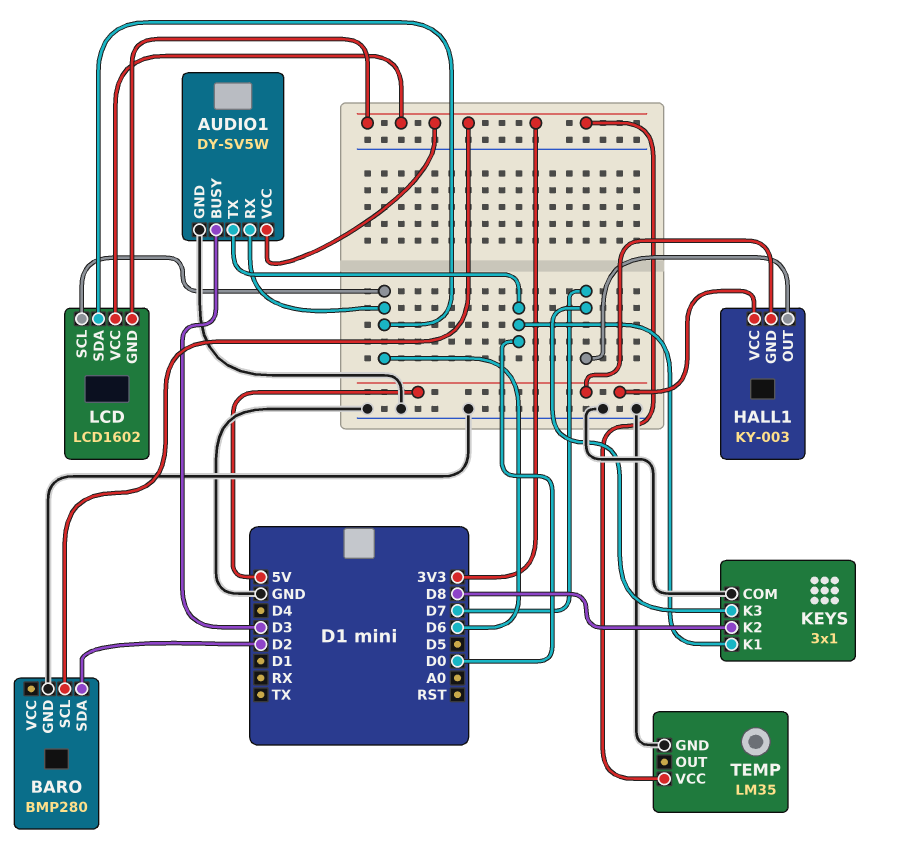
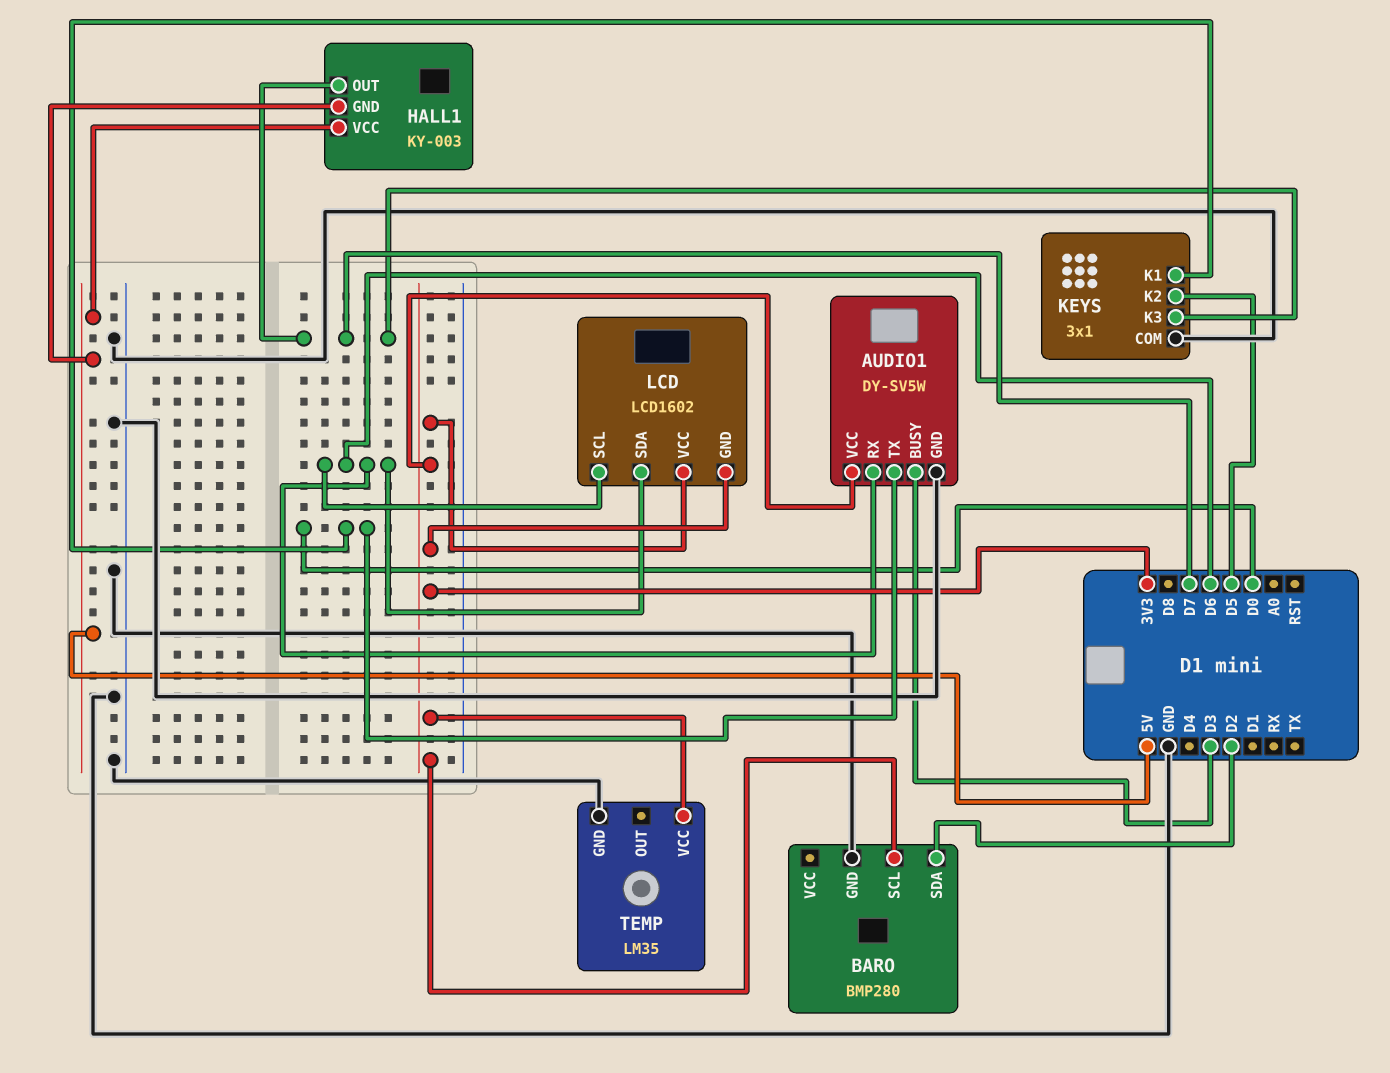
KEYS pin K2: D8 -> D5

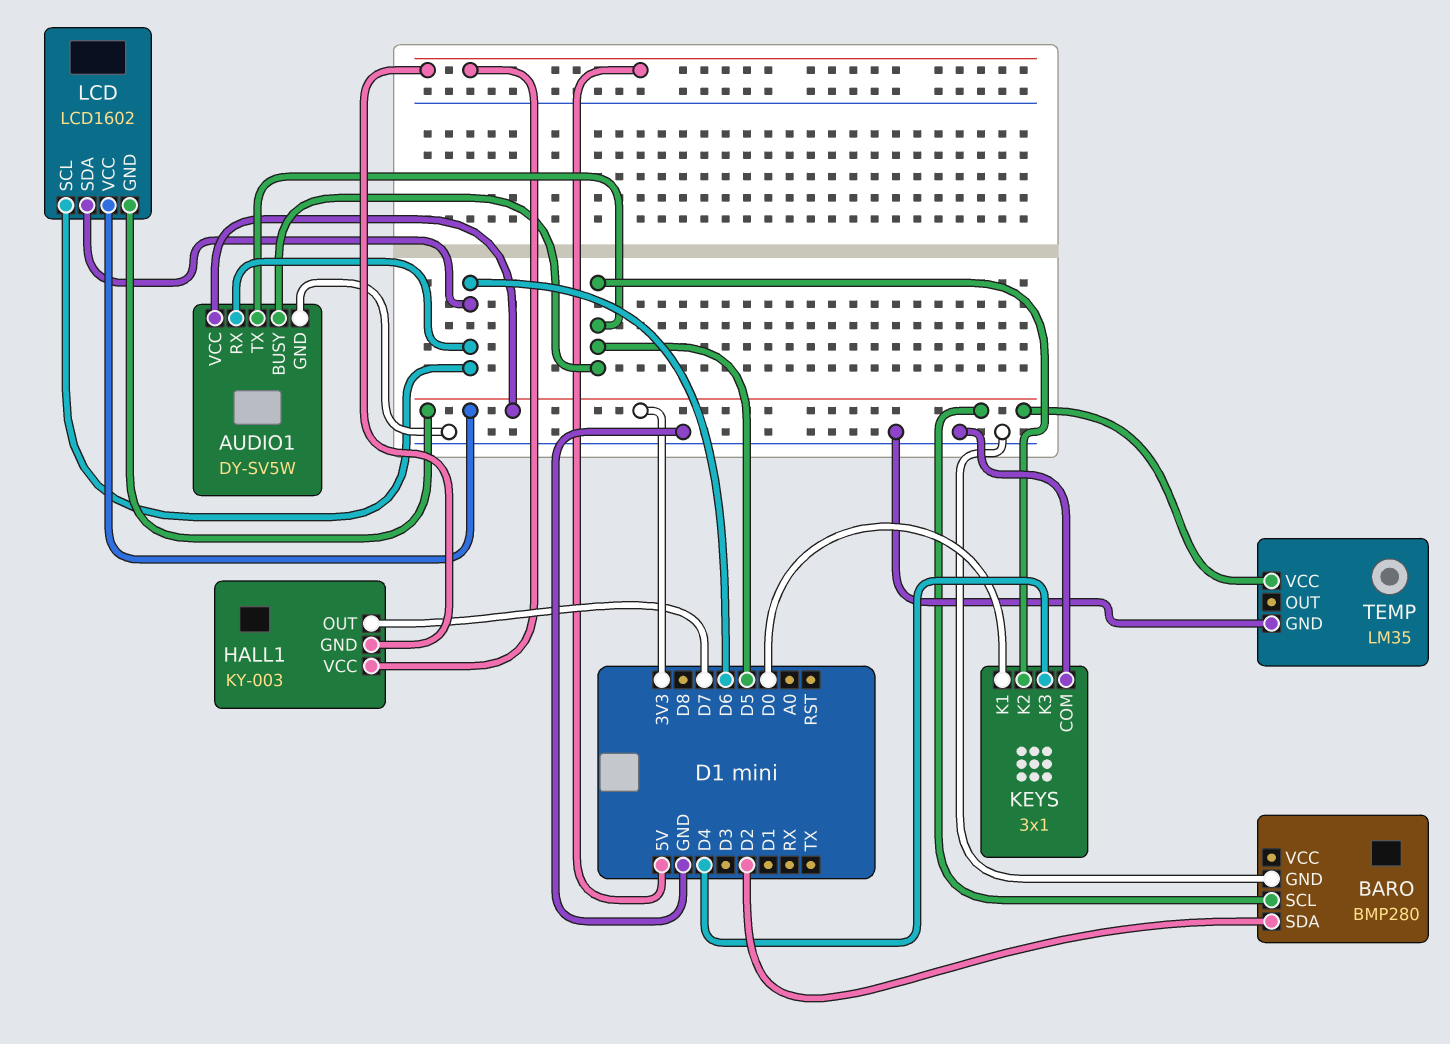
AUDIO1 pin BUSY: D3 -> D5
AUDIO1 pin TX: D0 -> D5
KEYS pin K3: D7 -> D4

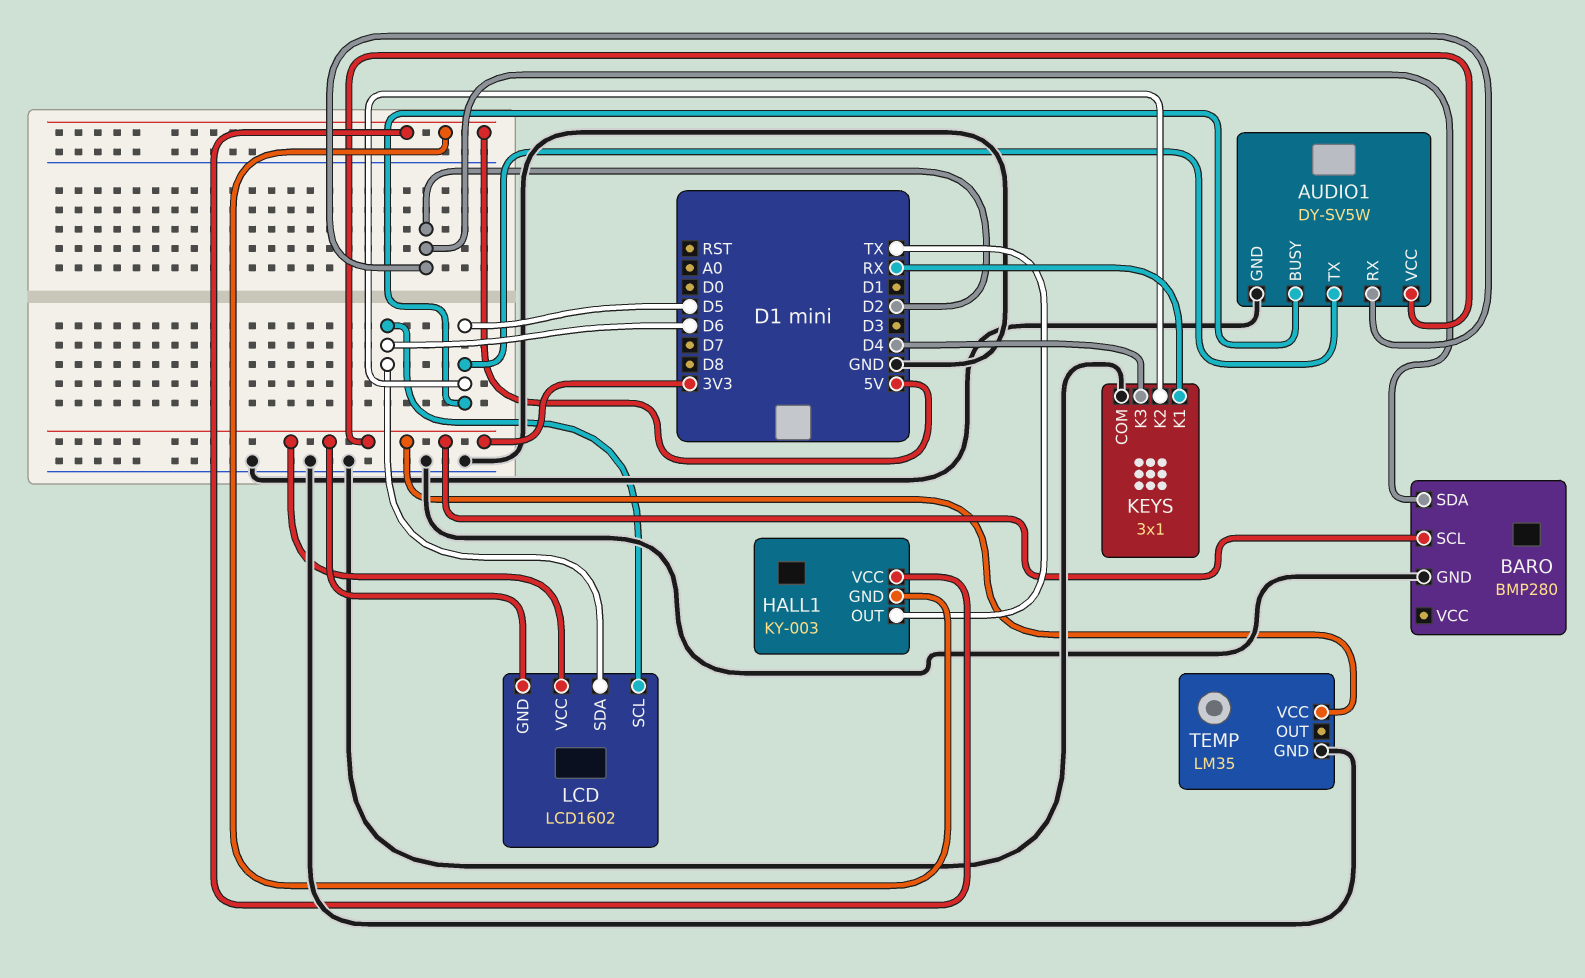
AUDIO1 pin RX: D6 -> D2
HALL1 pin OUT: D7 -> TX
KEYS pin K1: D0 -> RX

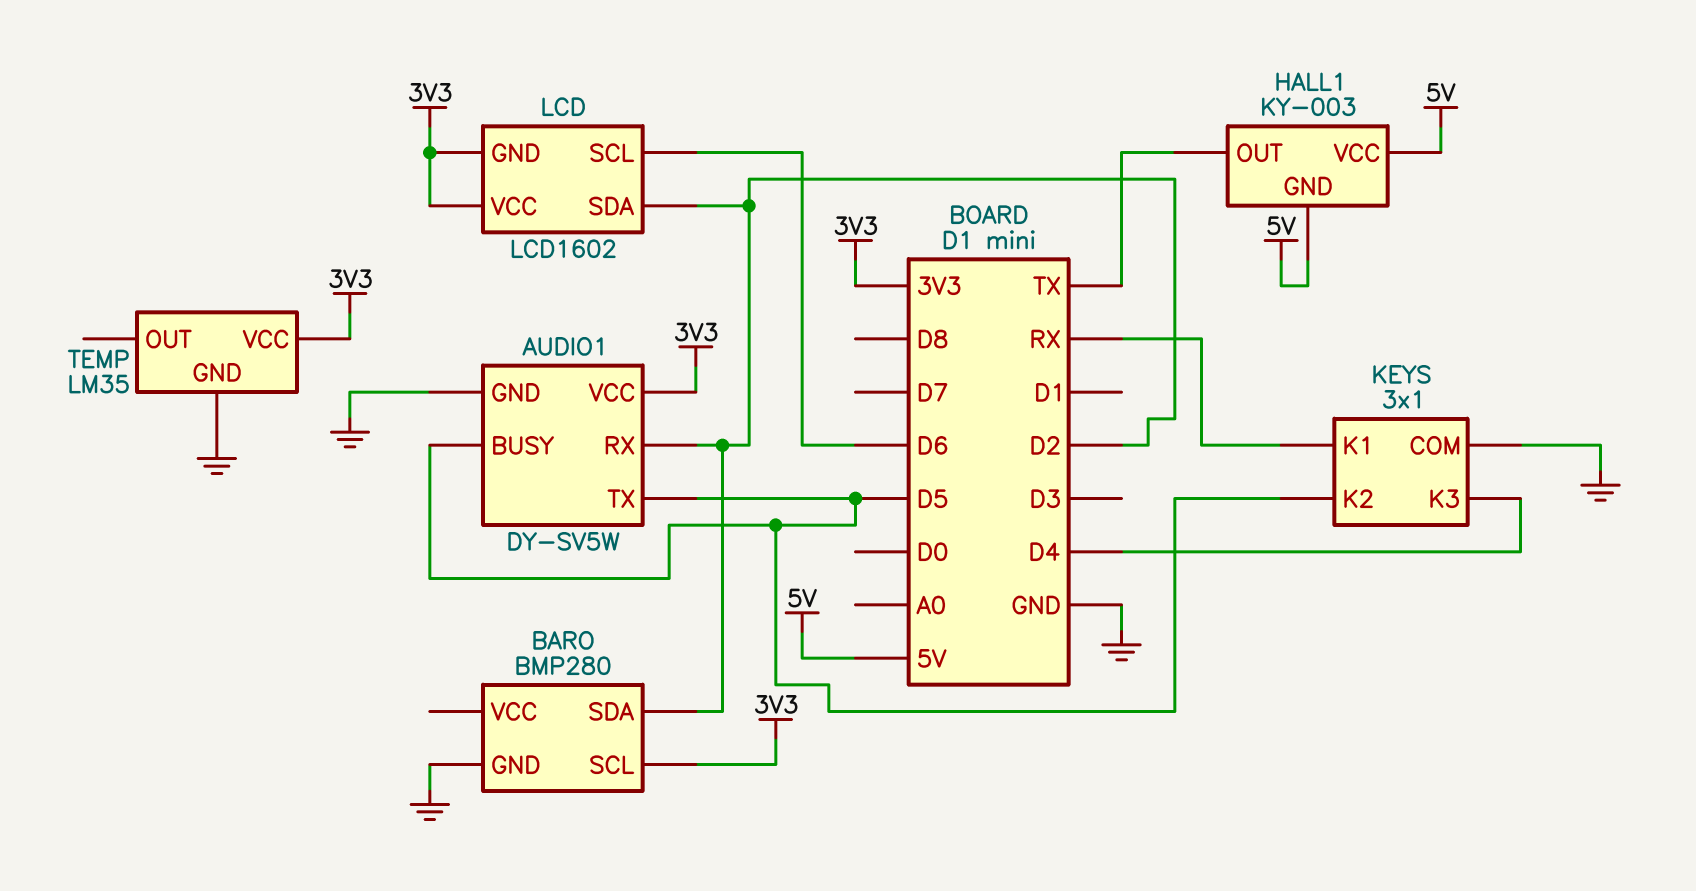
LCD pin SDA: D6 -> D2

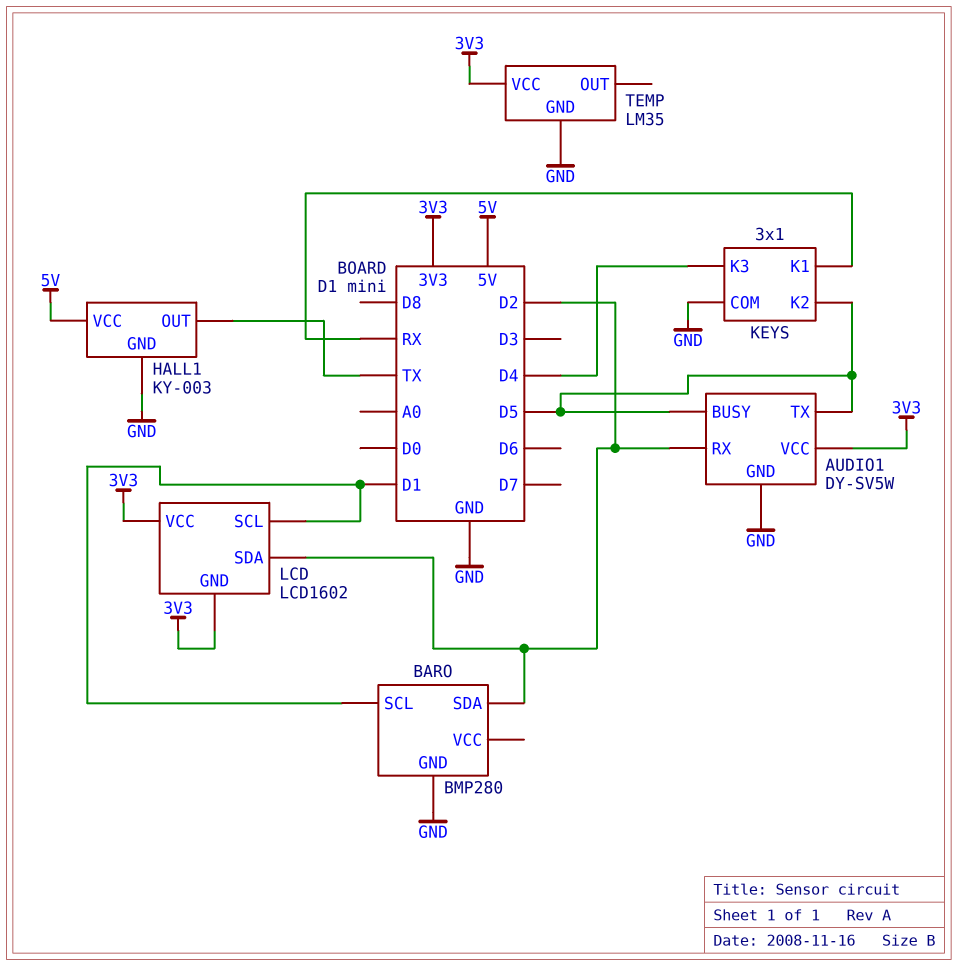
BARO pin SCL: 3V3 -> D1
HALL1 pin GND: 5V -> GND
LCD pin SCL: D6 -> D1

